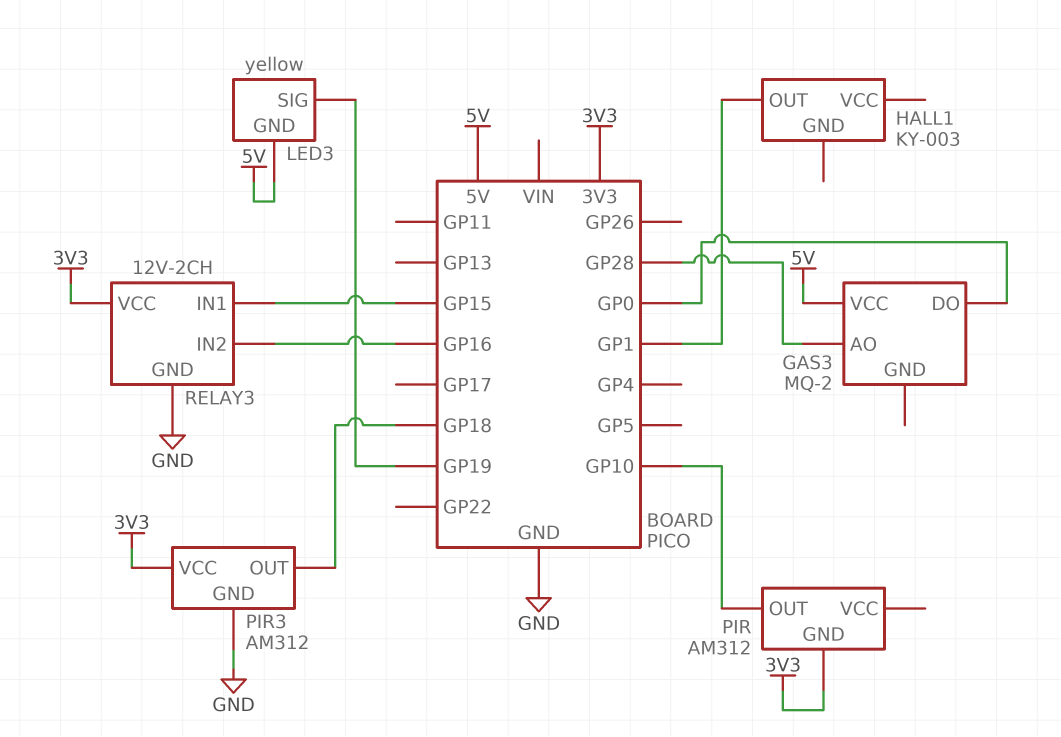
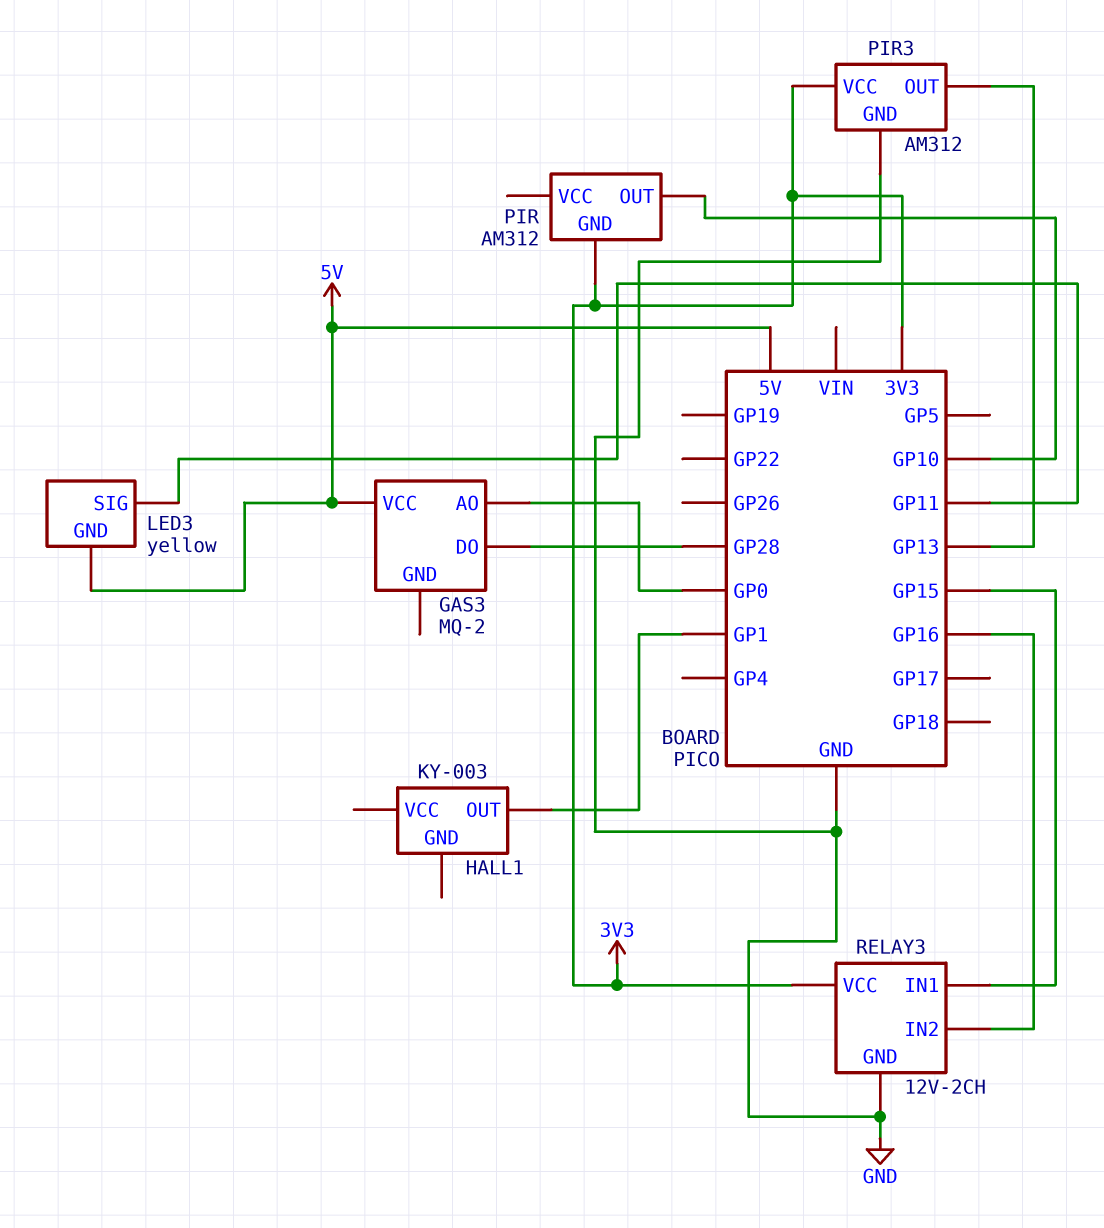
GAS3 pin AO: GP28 -> GP0
GAS3 pin DO: GP0 -> GP28
LED3 pin SIG: GP19 -> GP11
PIR3 pin OUT: GP18 -> GP13

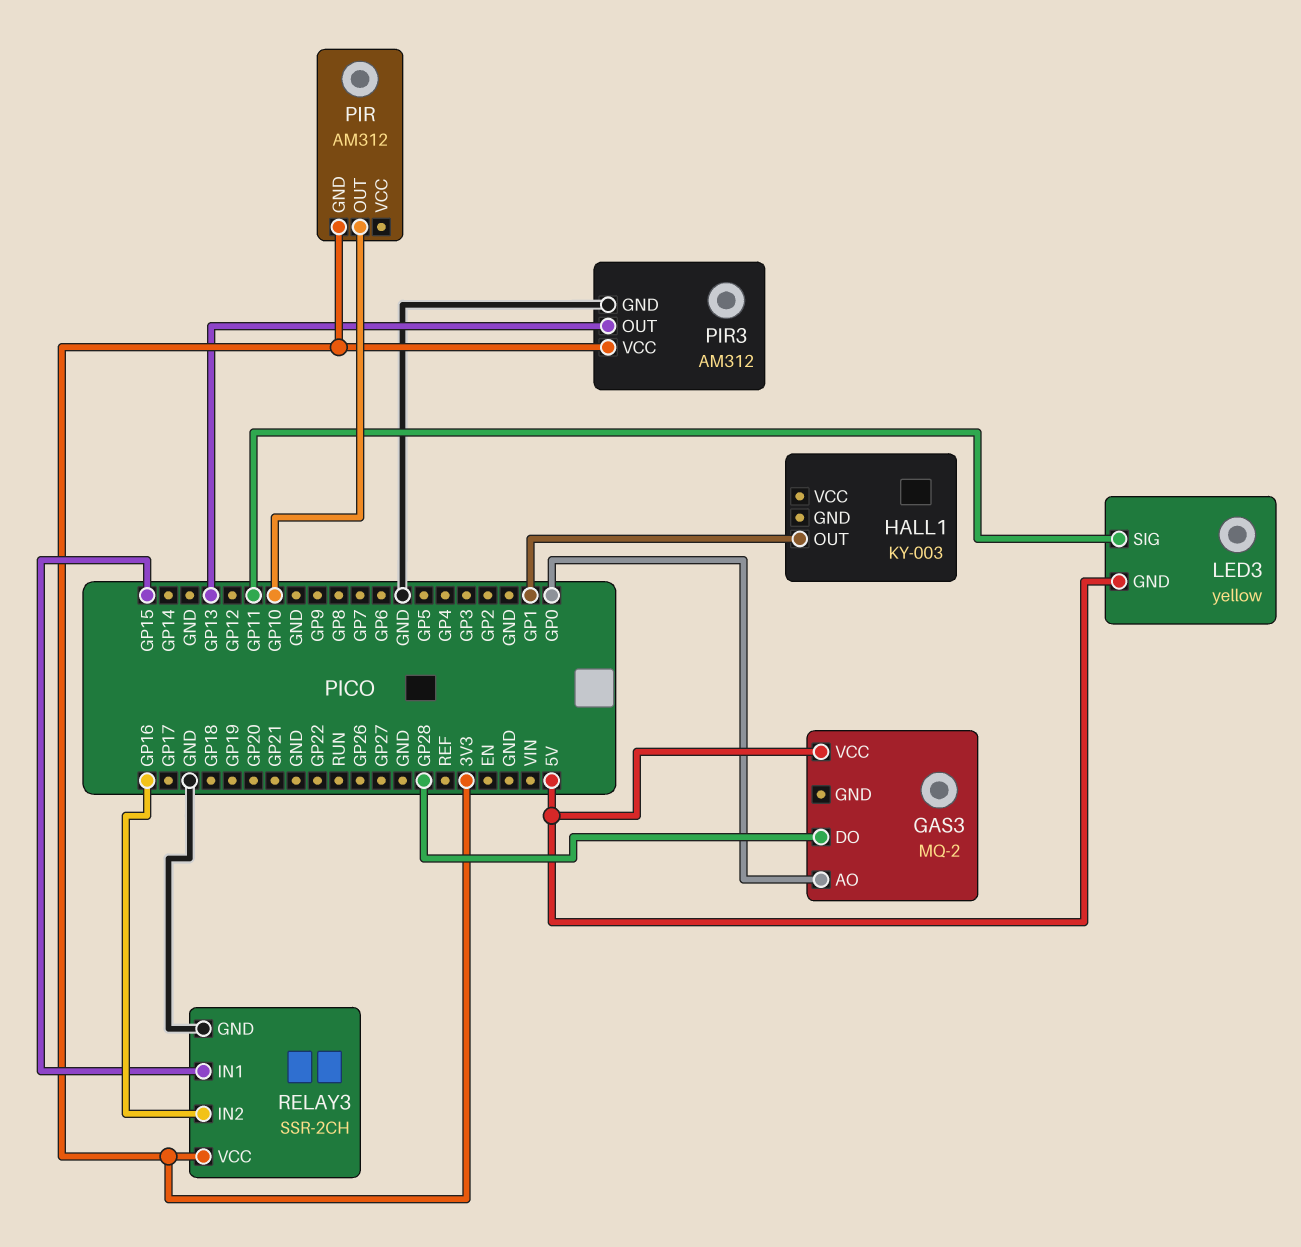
RELAY3: 12V-2CH -> SSR-2CH

